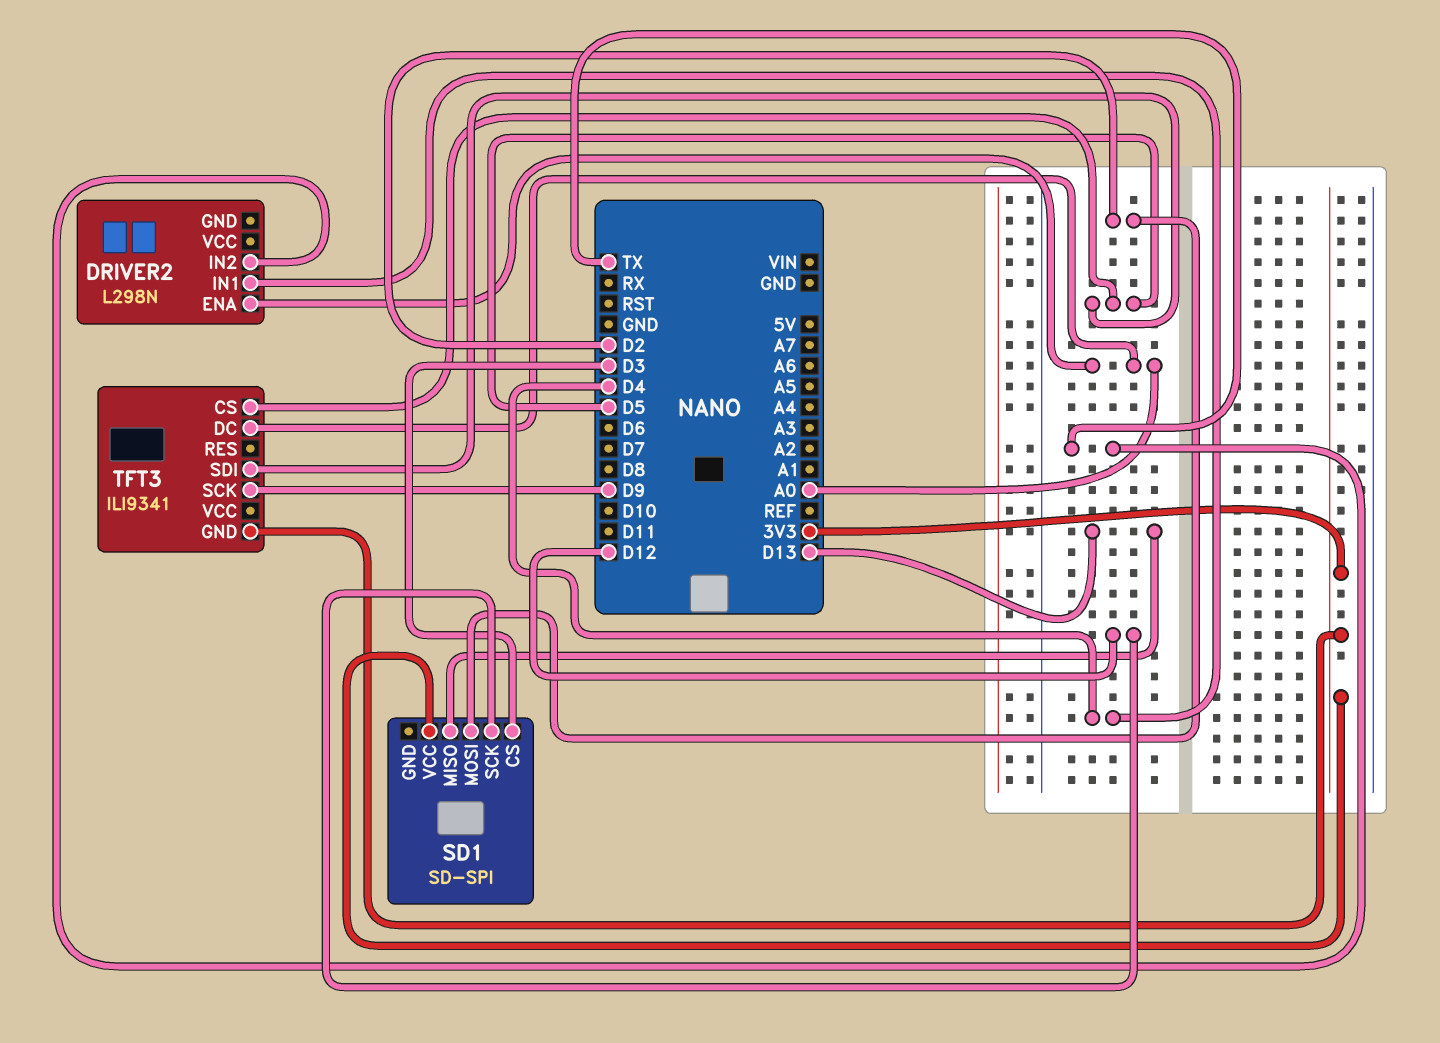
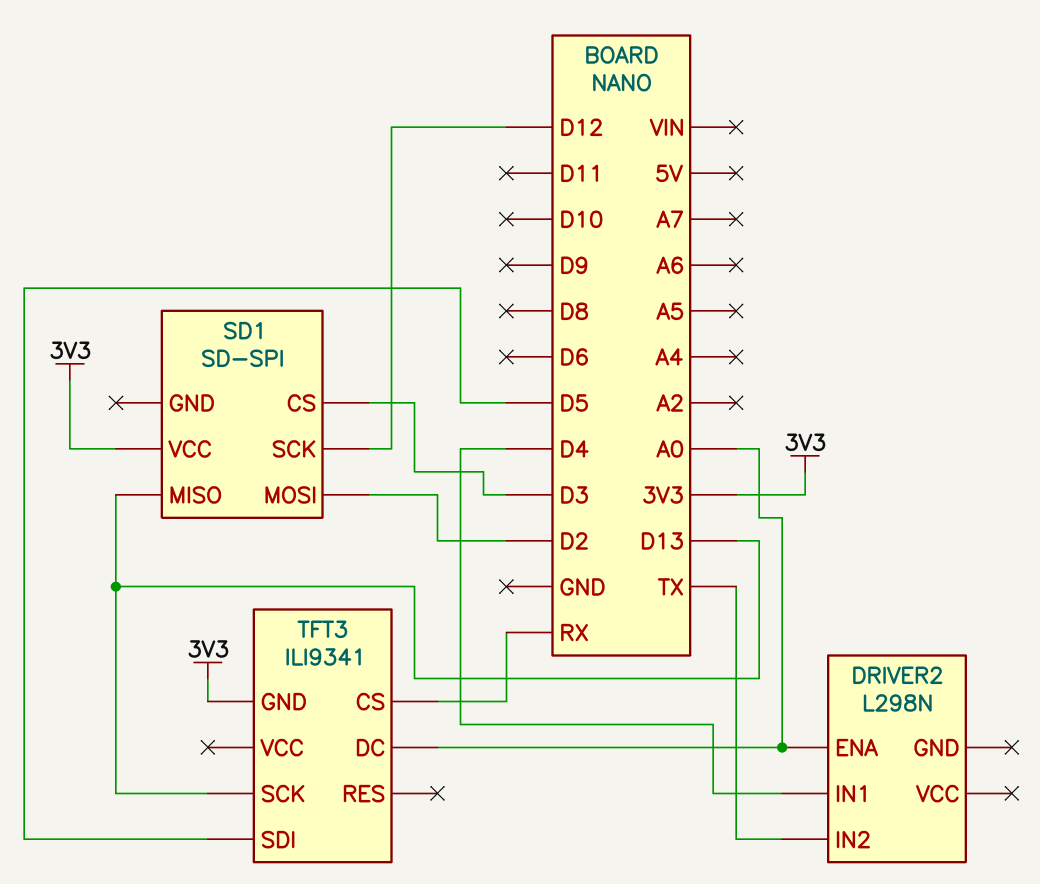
TFT3 pin CS: D5 -> RX
TFT3 pin SCK: D9 -> D13

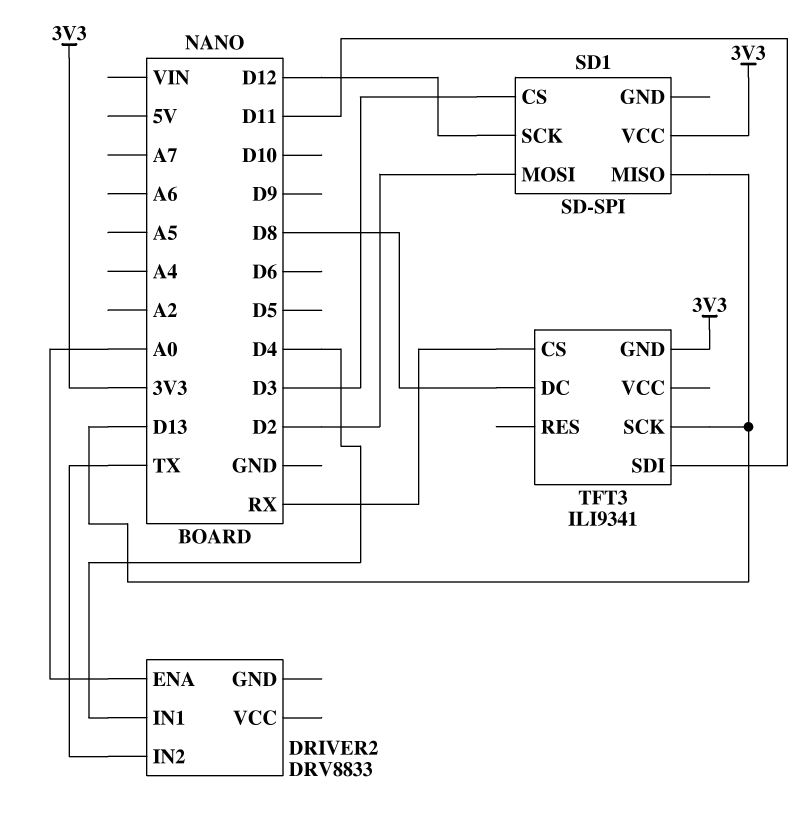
DRIVER2: L298N -> DRV8833
TFT3 pin DC: A0 -> D8
TFT3 pin SDI: D5 -> D11

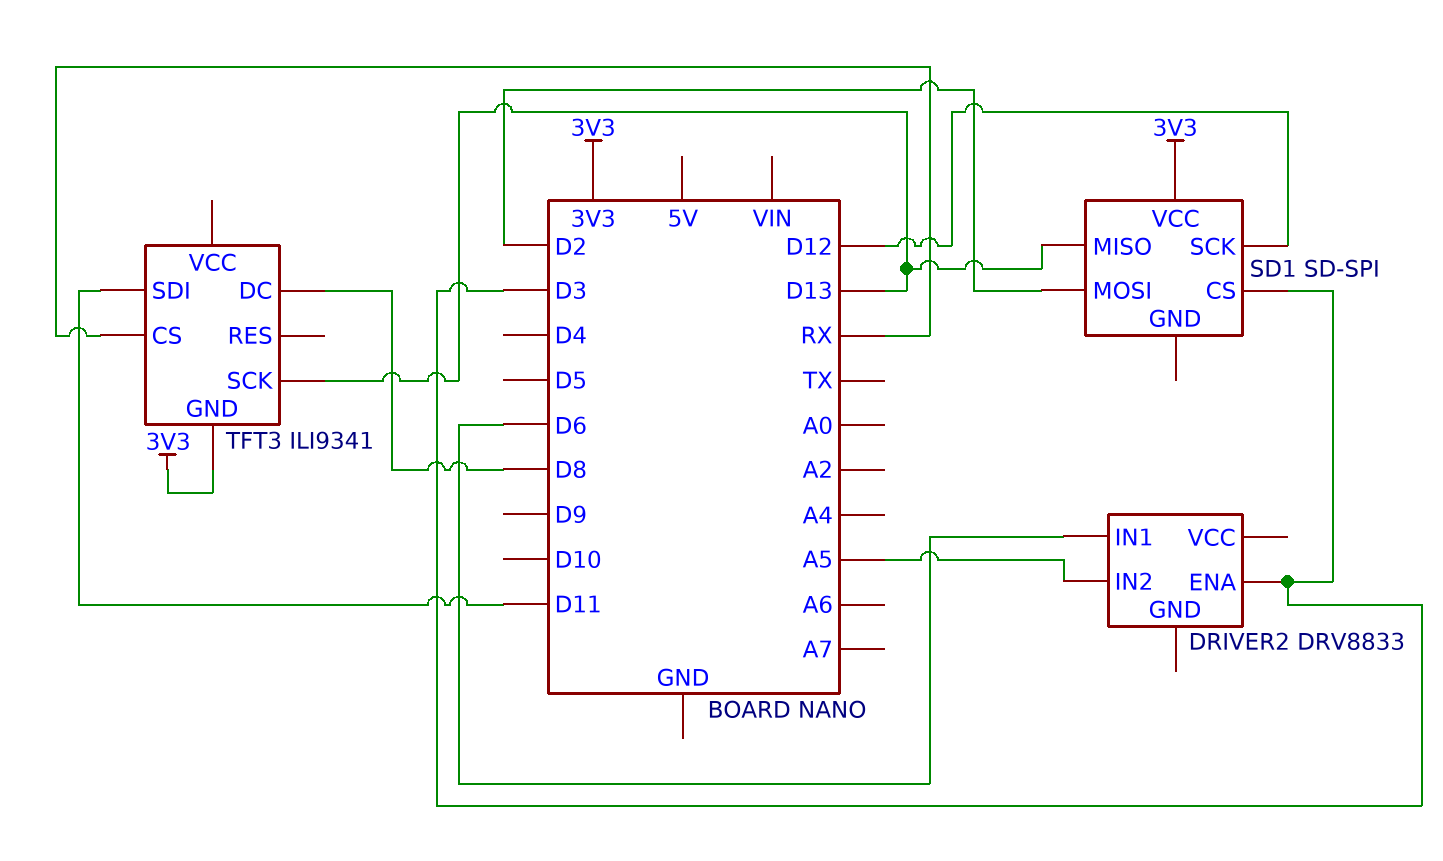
DRIVER2 pin ENA: A0 -> D3
DRIVER2 pin IN1: D4 -> D6
DRIVER2 pin IN2: TX -> A5

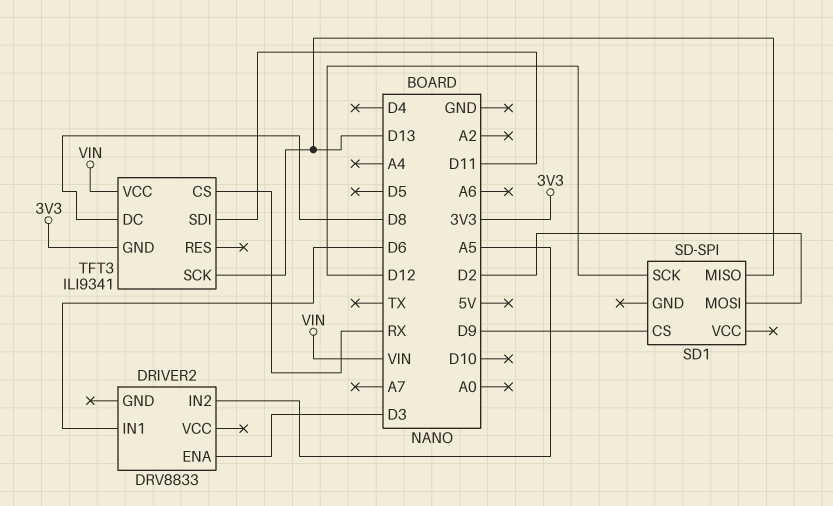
SD1 pin CS: D3 -> D9
SD1 pin VCC: 3V3 -> none
TFT3 pin VCC: none -> VIN

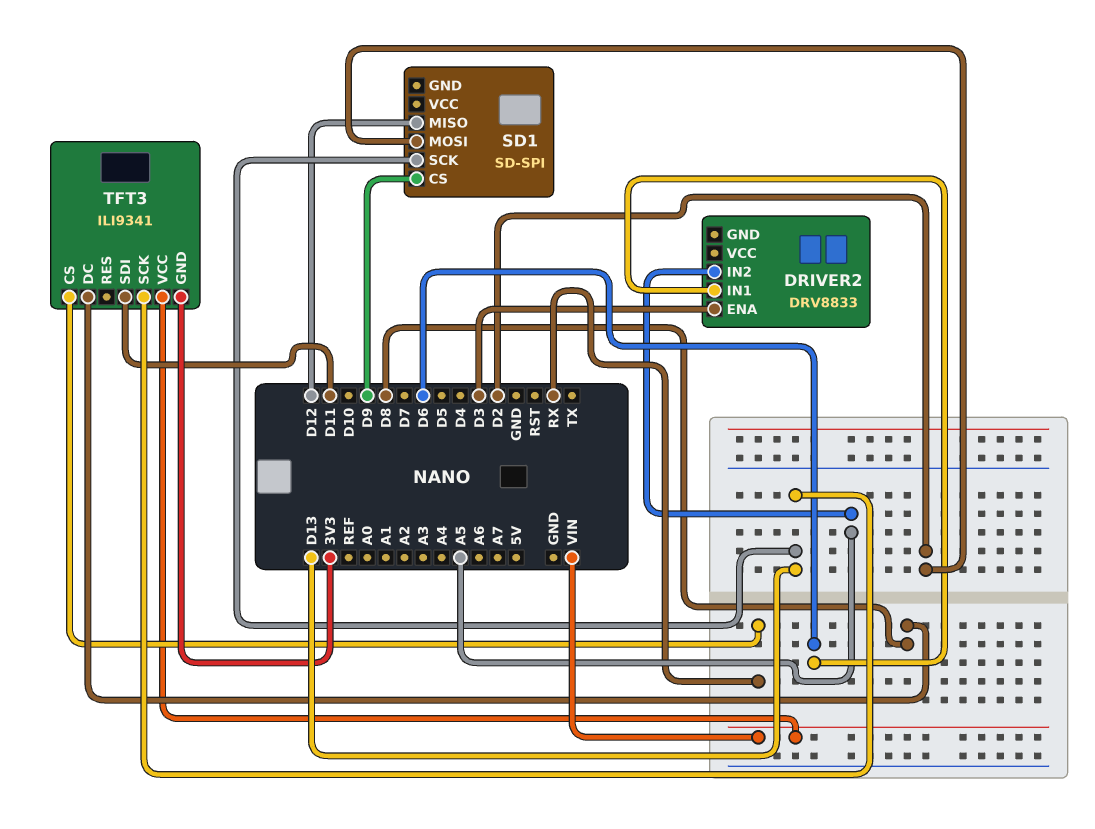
SD1 pin MISO: D13 -> D12
SD1 pin SCK: D12 -> D13

